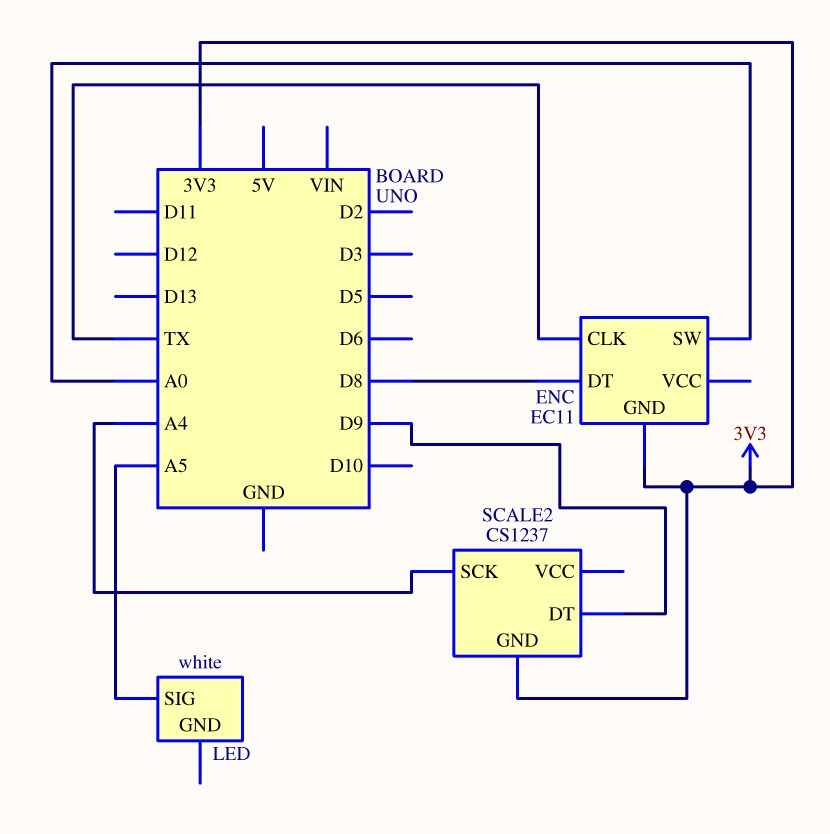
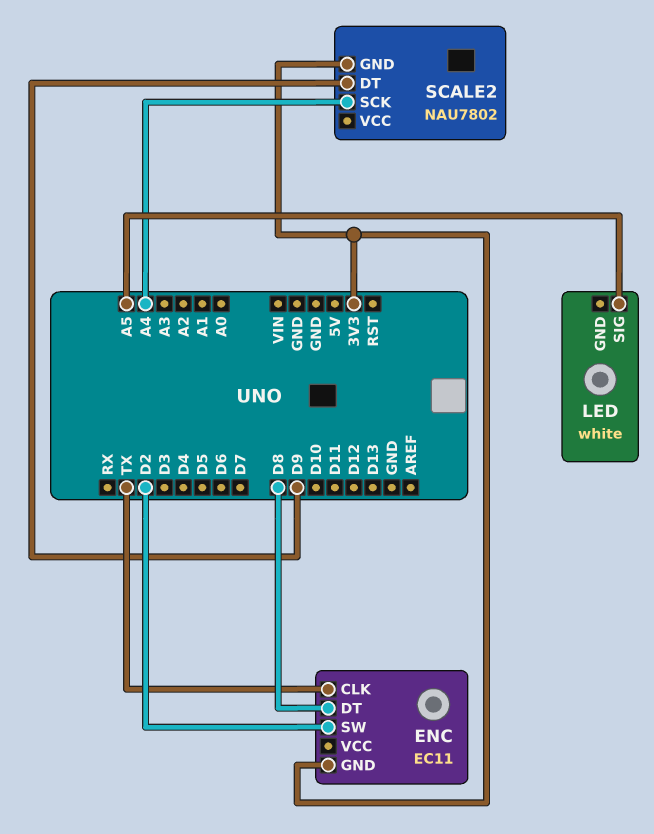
ENC pin SW: A0 -> D2
SCALE2: CS1237 -> NAU7802

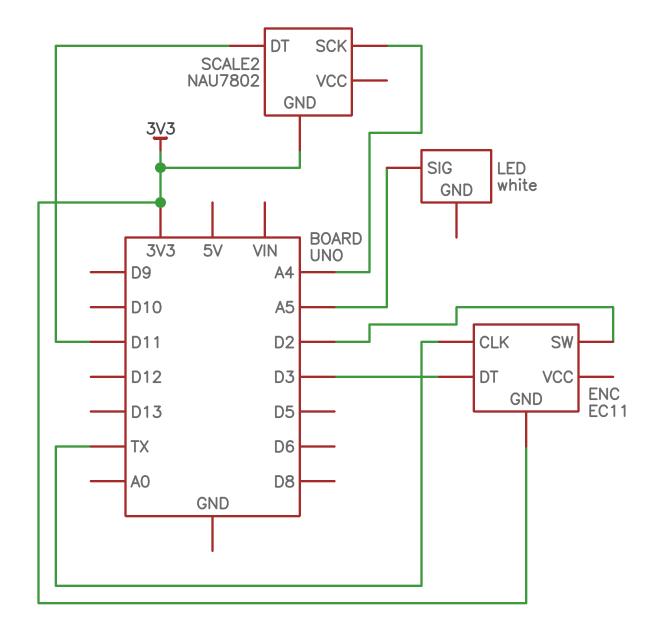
ENC pin DT: D8 -> D3
SCALE2 pin DT: D9 -> D11

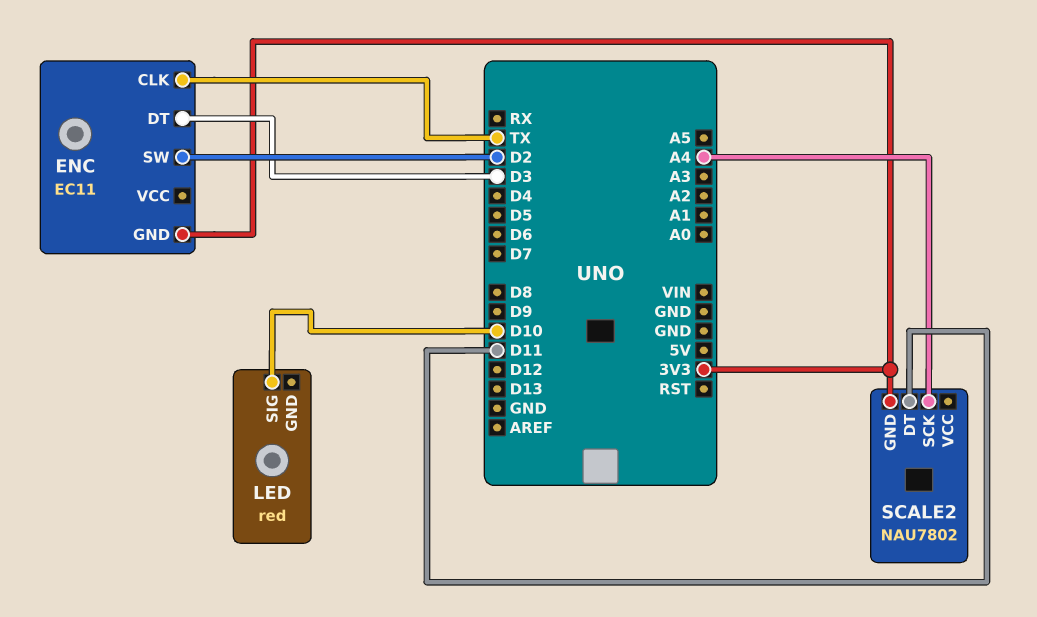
LED: white -> red
LED pin SIG: A5 -> D10

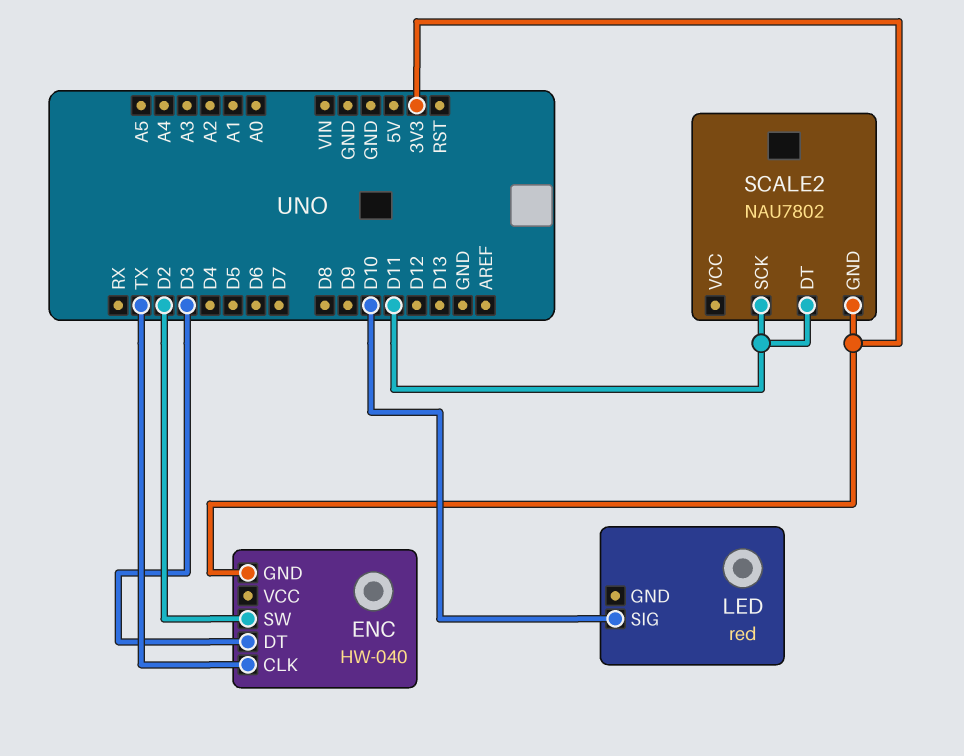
ENC: EC11 -> HW-040
SCALE2 pin SCK: A4 -> D11

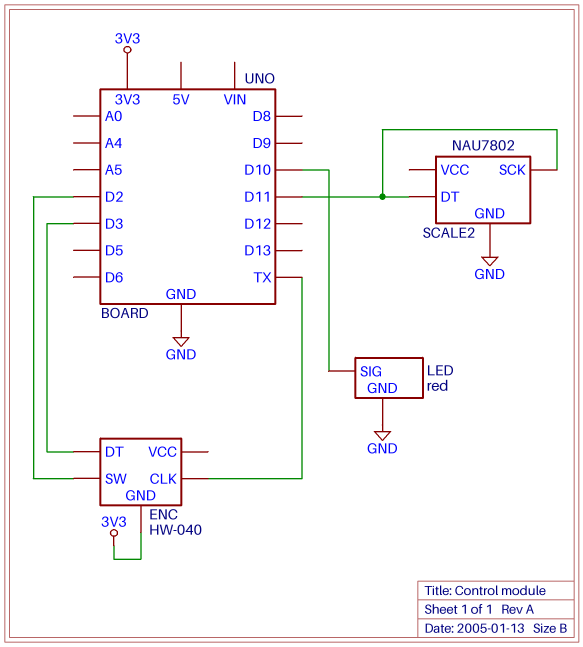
LED pin GND: none -> GND
SCALE2 pin GND: 3V3 -> GND

